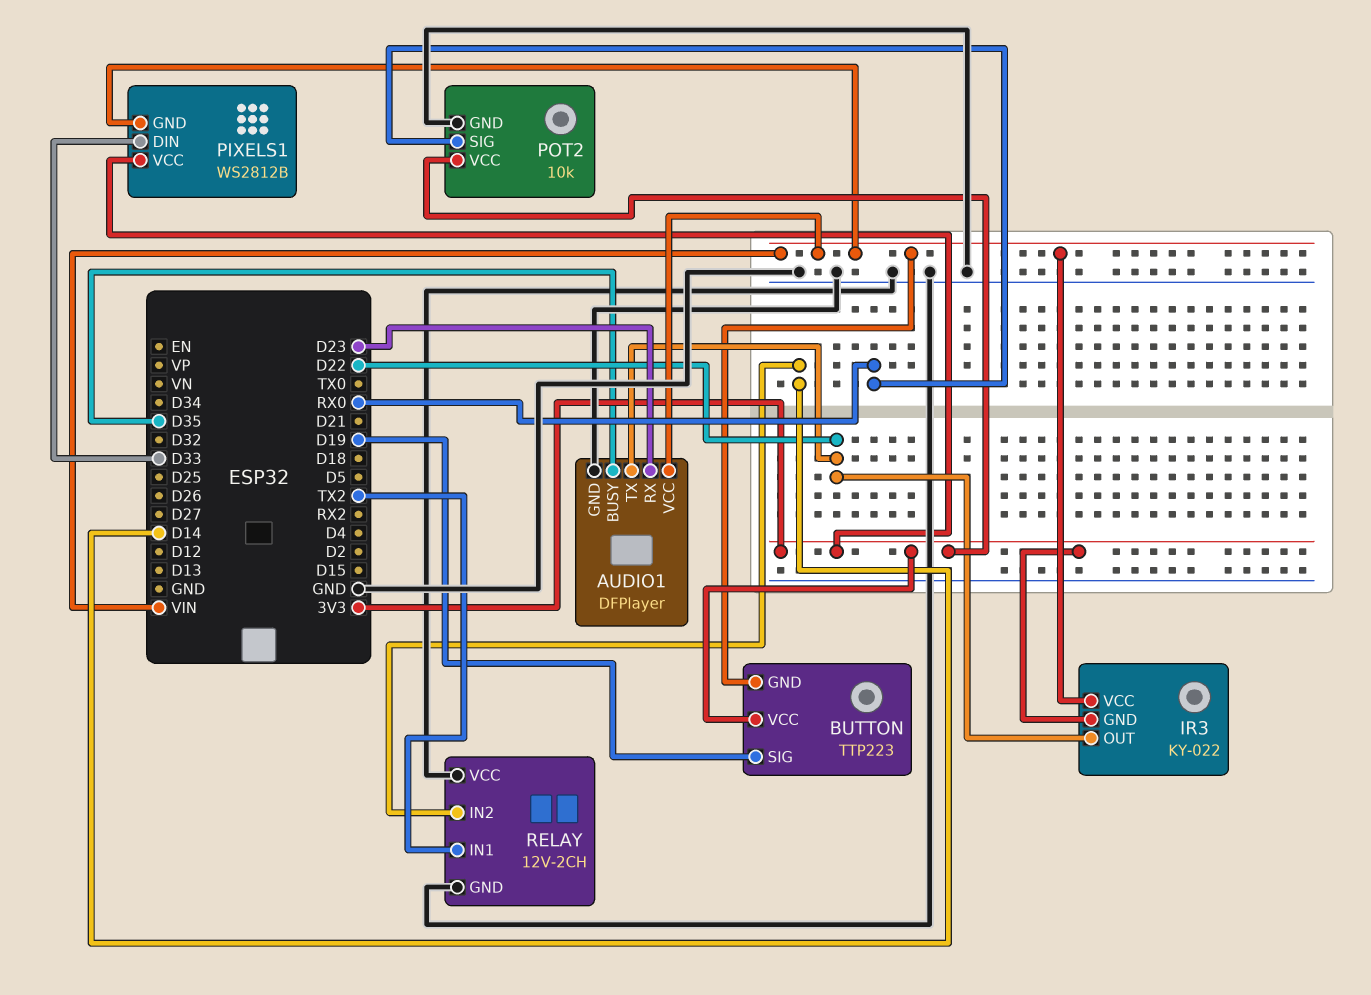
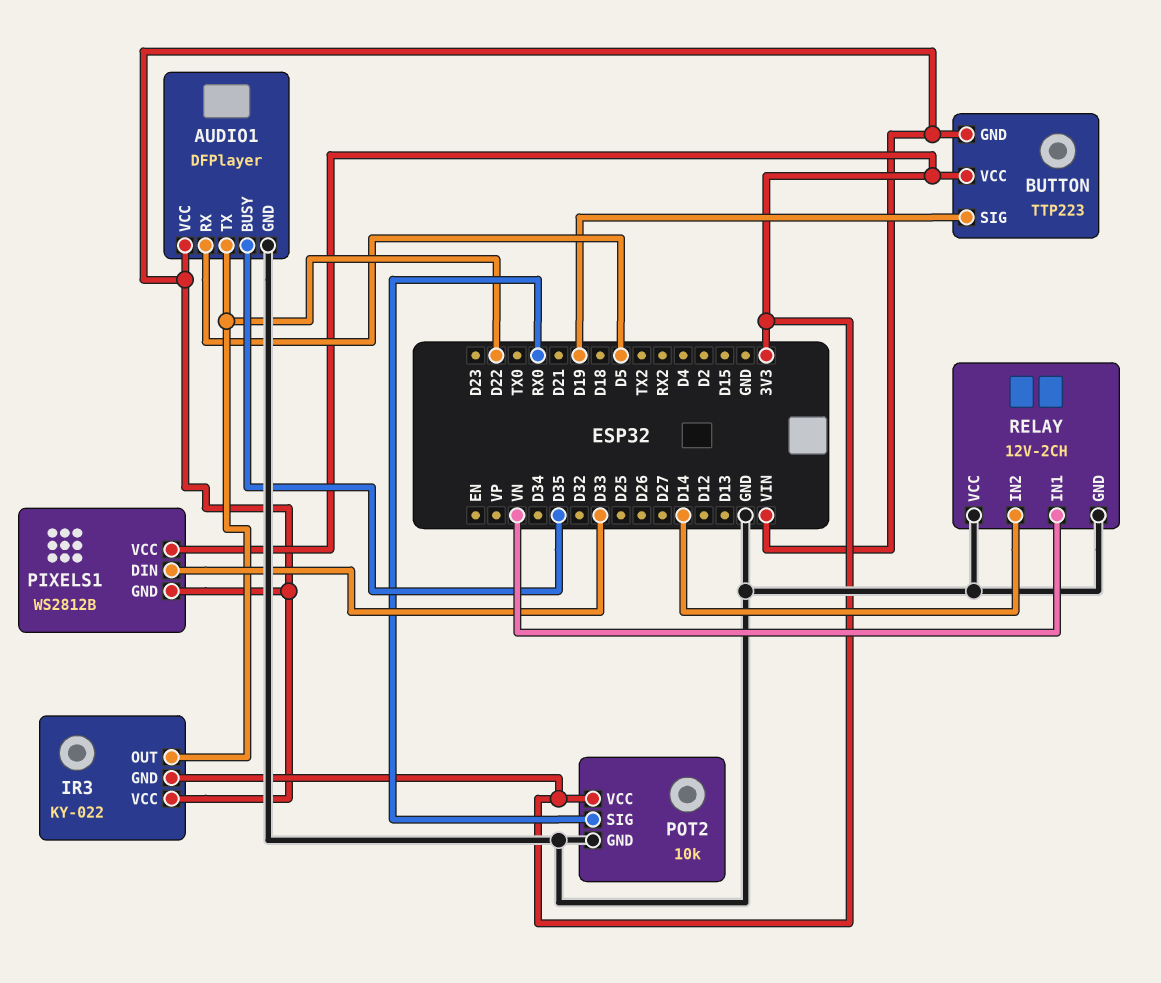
AUDIO1 pin RX: D23 -> D5
RELAY pin IN1: TX2 -> VN

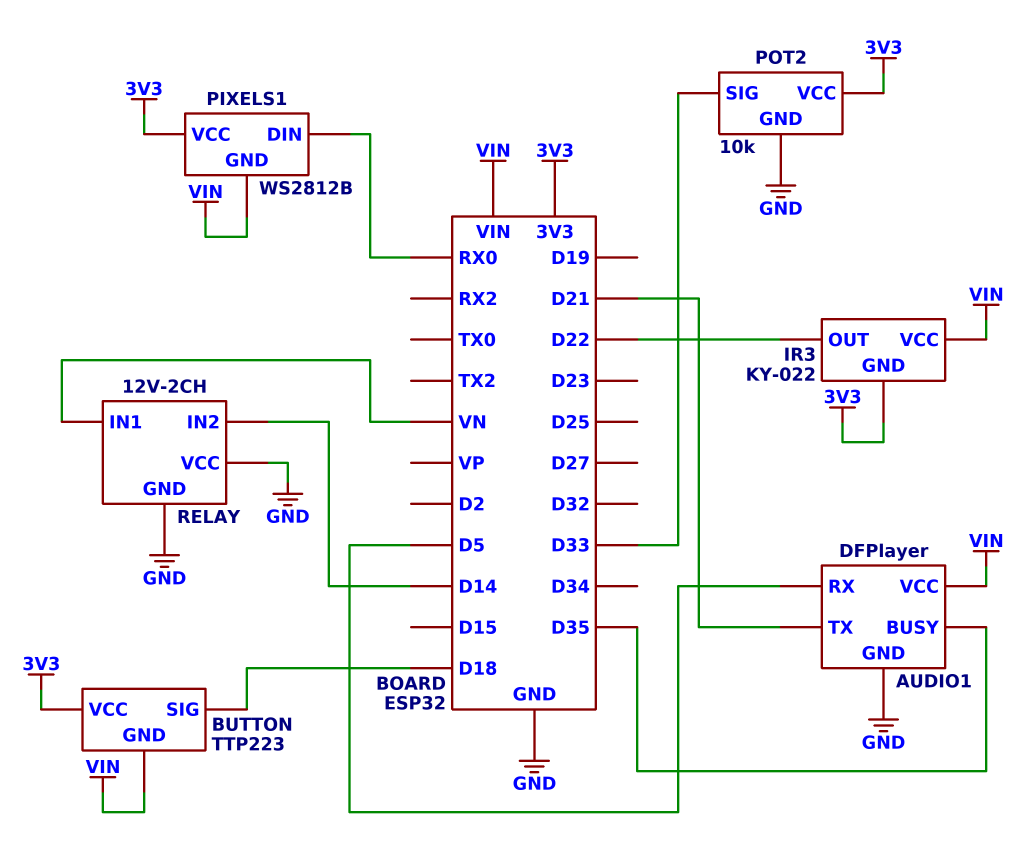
AUDIO1 pin TX: D22 -> D21
BUTTON pin SIG: D19 -> D18
PIXELS1 pin DIN: D33 -> RX0
POT2 pin SIG: RX0 -> D33

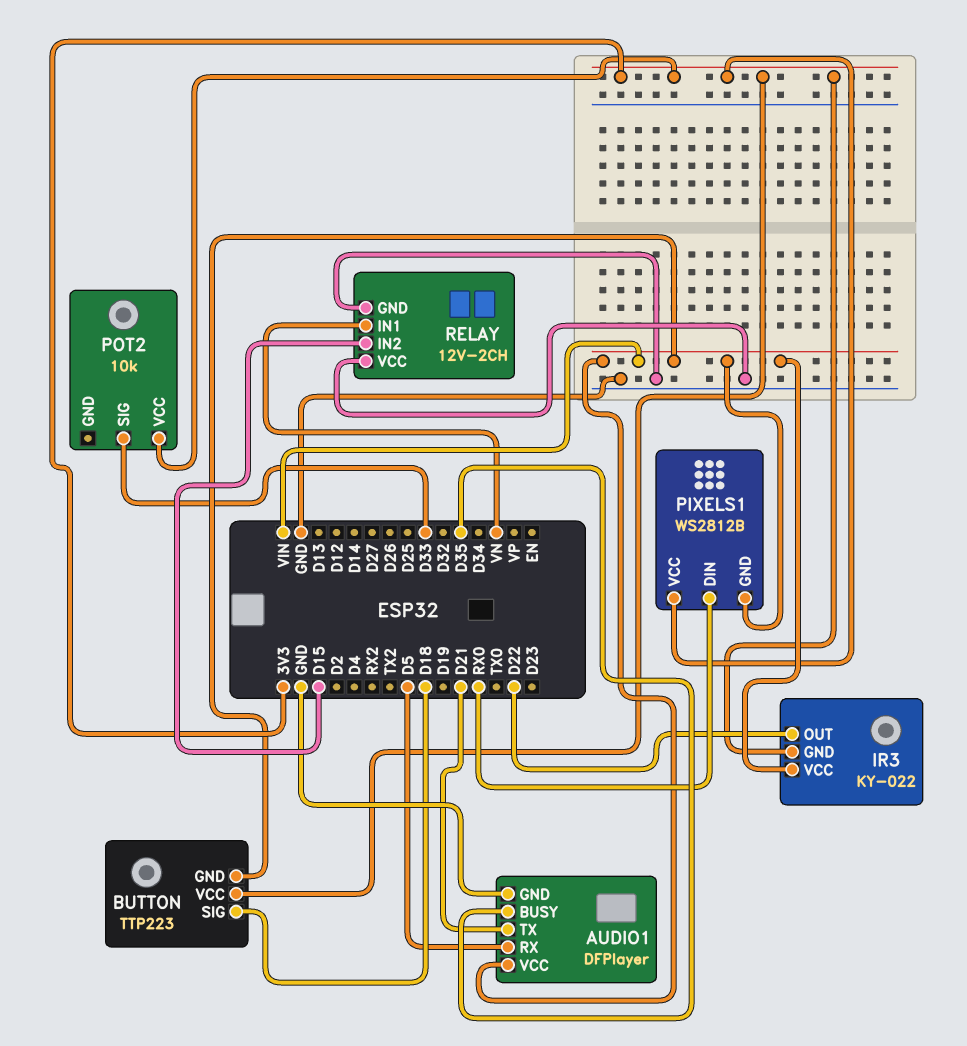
POT2 pin GND: GND -> none
RELAY pin IN2: D14 -> D15

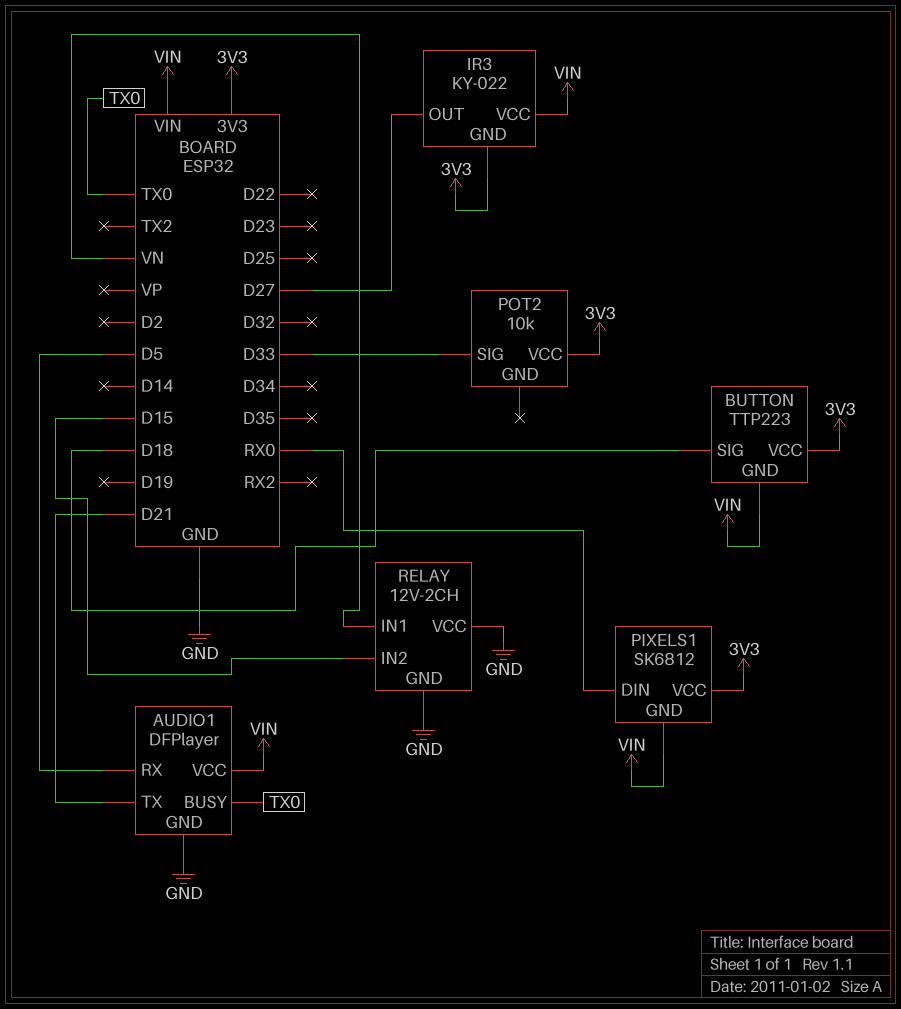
AUDIO1 pin BUSY: D35 -> TX0
IR3 pin OUT: D22 -> D27
PIXELS1: WS2812B -> SK6812

